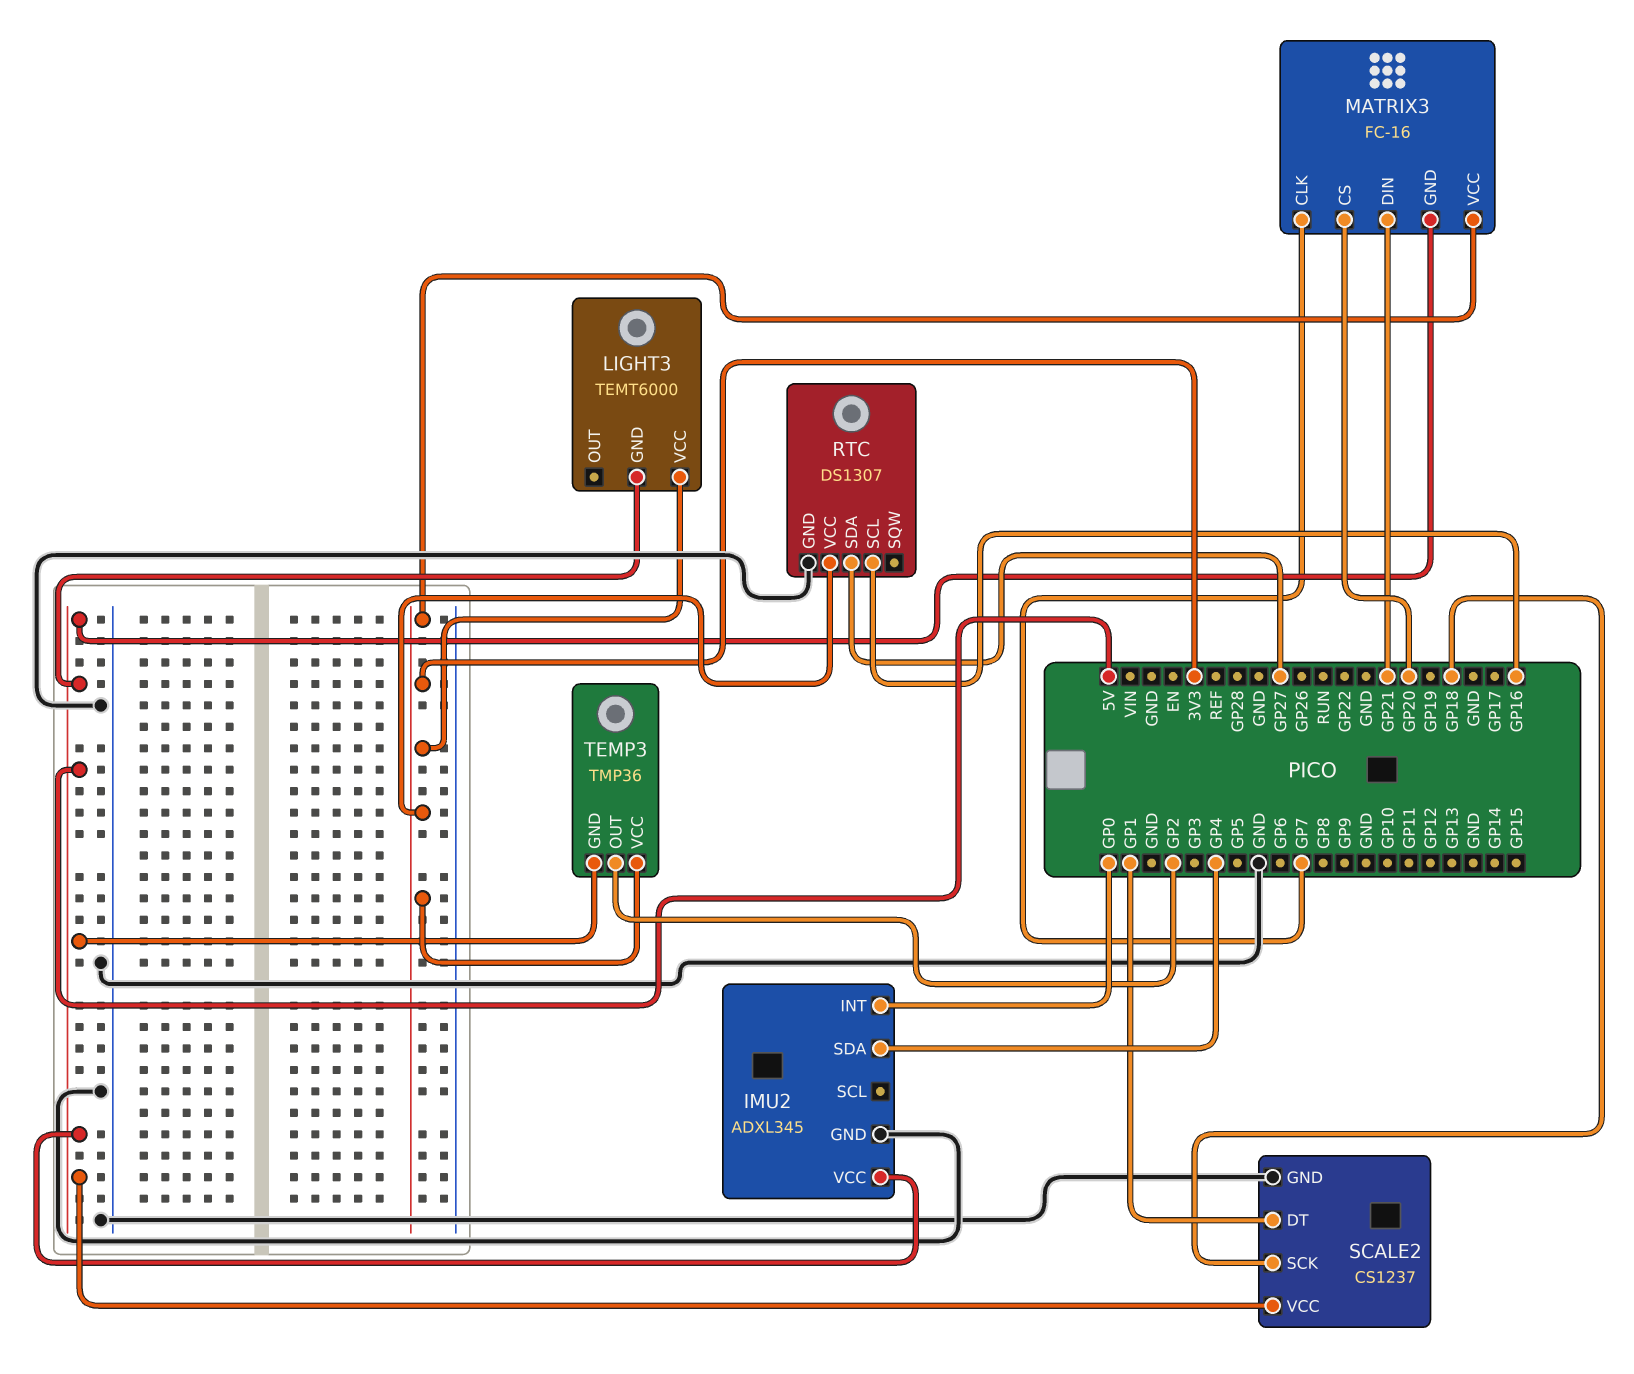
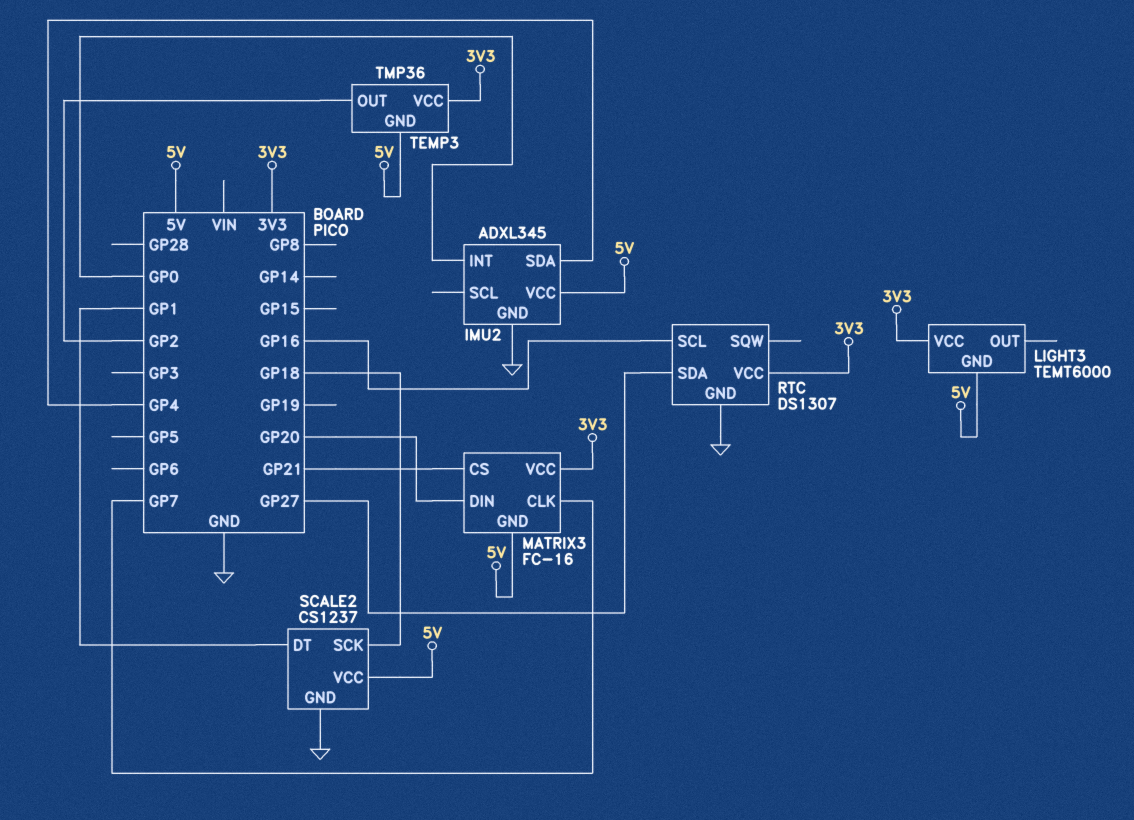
MATRIX3 pin CS: GP20 -> GP21
MATRIX3 pin DIN: GP21 -> GP20

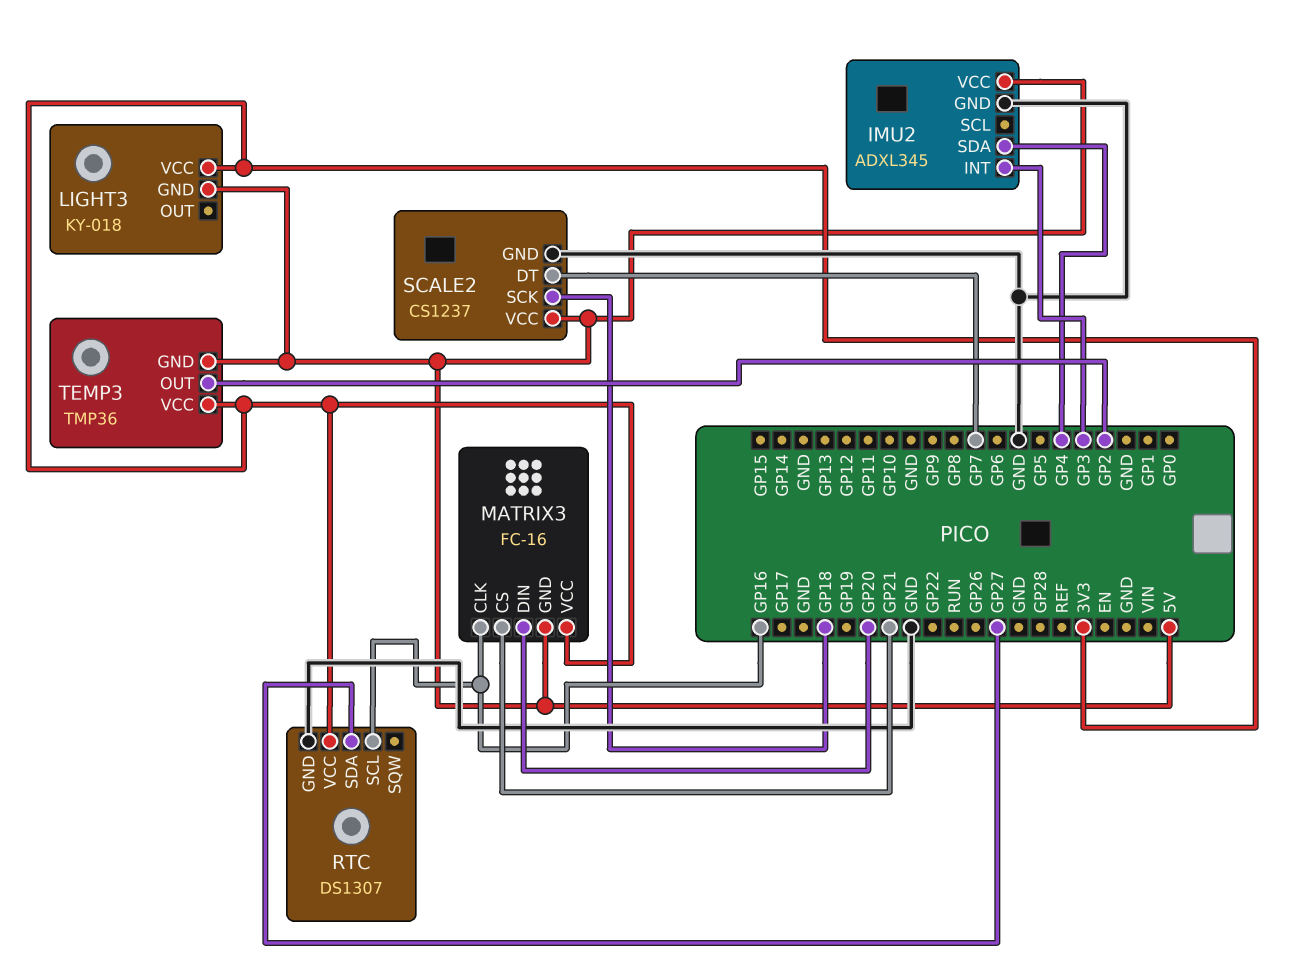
IMU2 pin INT: GP0 -> GP3
LIGHT3: TEMT6000 -> KY-018
MATRIX3 pin CLK: GP7 -> GP16
SCALE2 pin DT: GP1 -> GP7

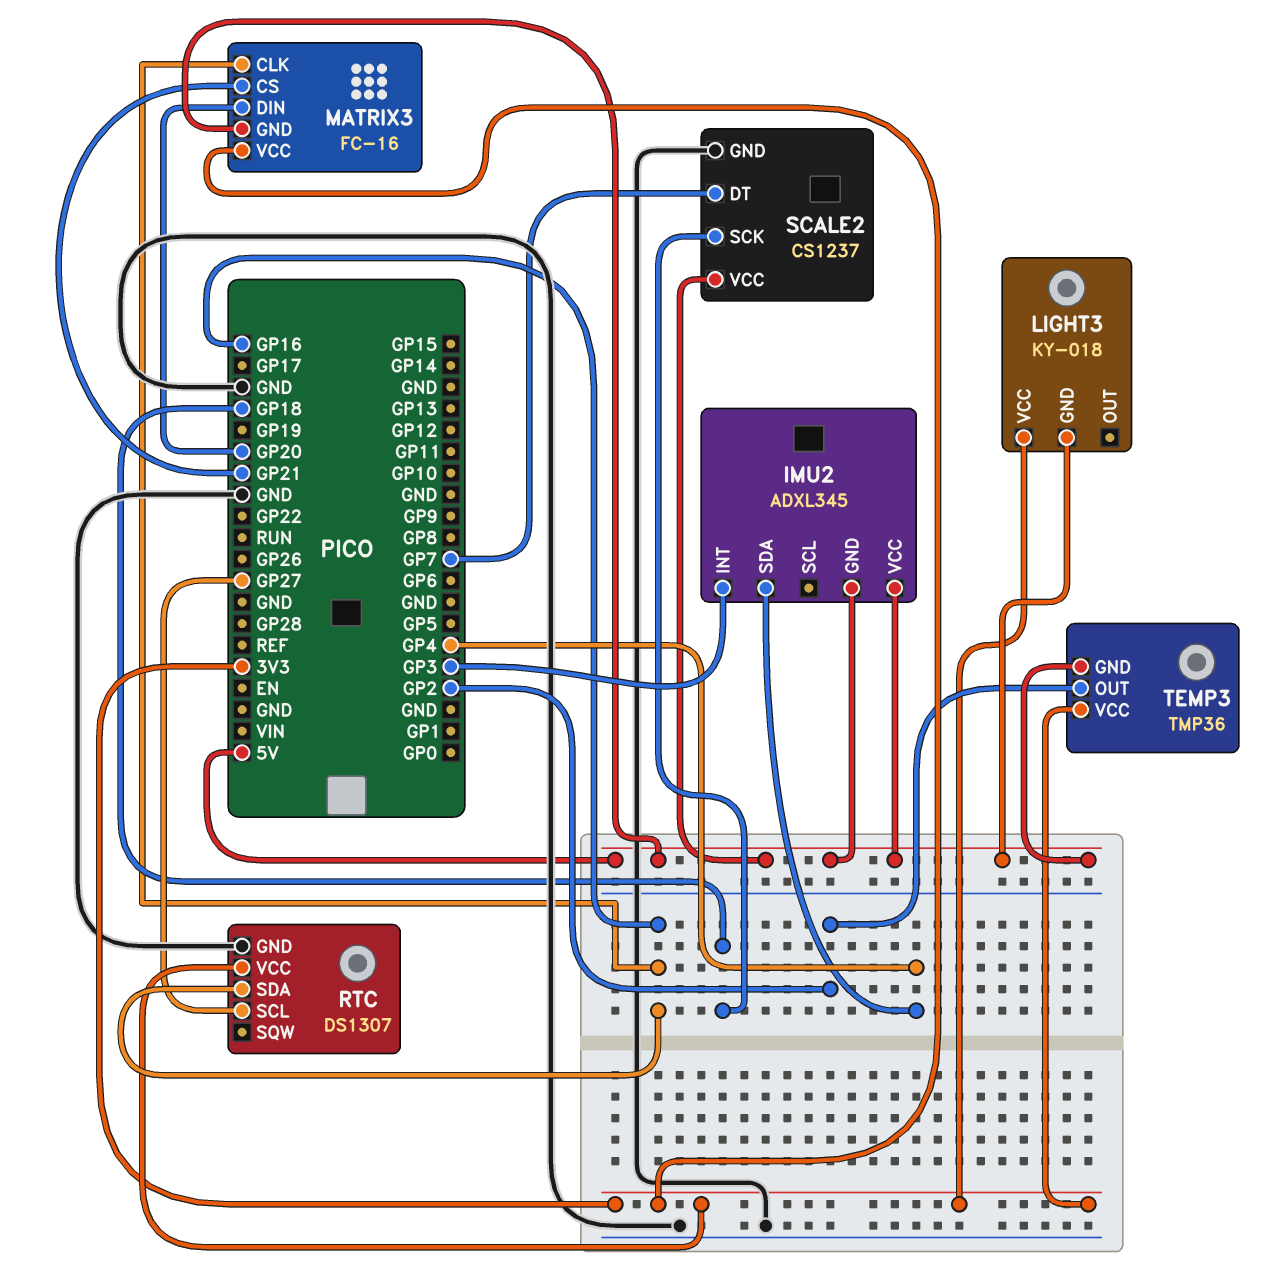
IMU2 pin GND: GND -> 5V
RTC pin SCL: GP16 -> GP27
RTC pin SDA: GP27 -> GP16

